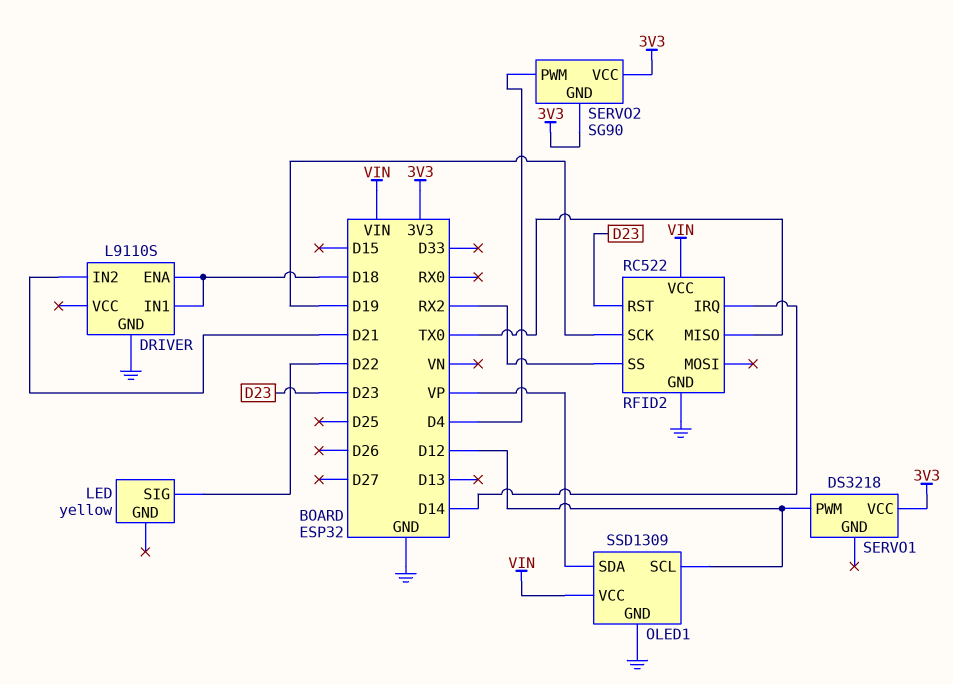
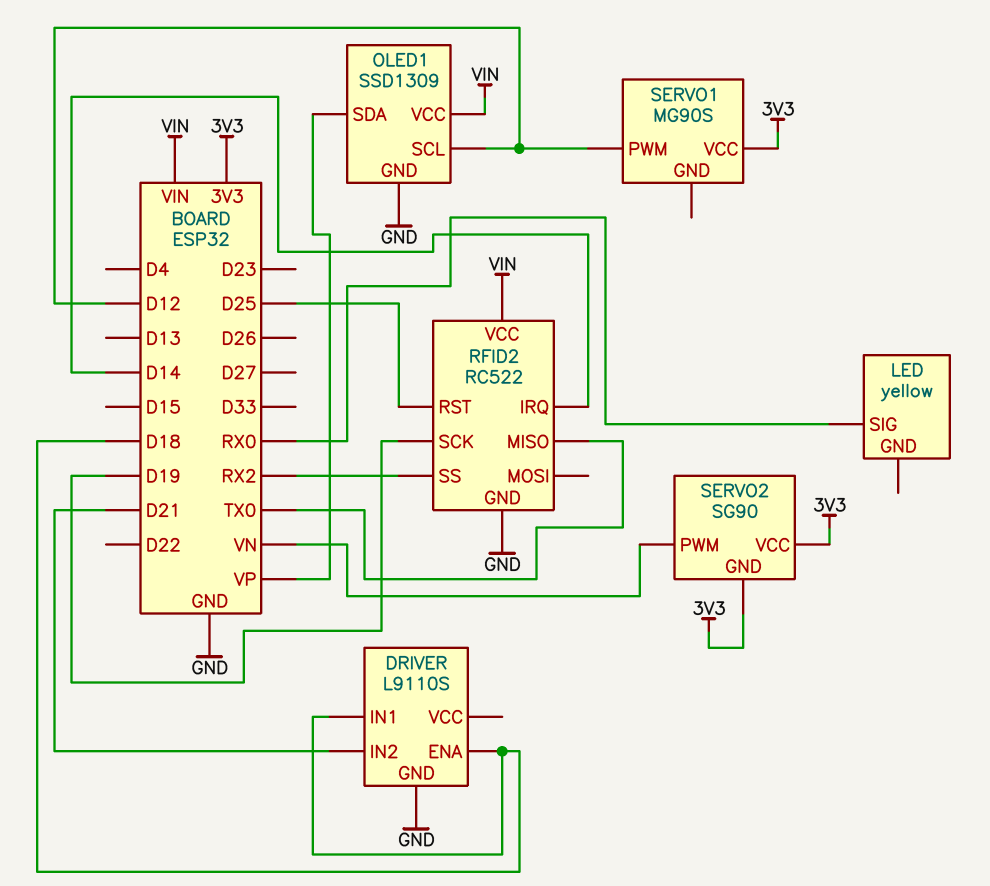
LED pin SIG: D22 -> RX0
RFID2 pin RST: D23 -> D25
SERVO1: DS3218 -> MG90S
SERVO2 pin PWM: D4 -> VN

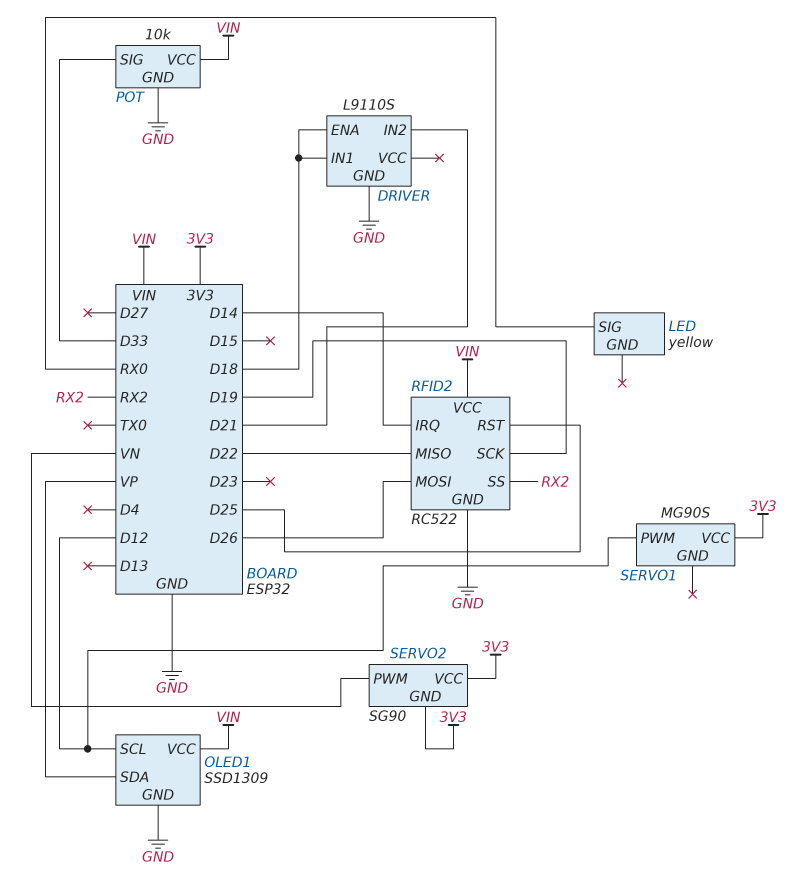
POT: none -> 10k
POT pin GND: none -> GND
POT pin SIG: none -> D33
POT pin VCC: none -> VIN
RFID2 pin MISO: TX0 -> D22
RFID2 pin MOSI: none -> D26

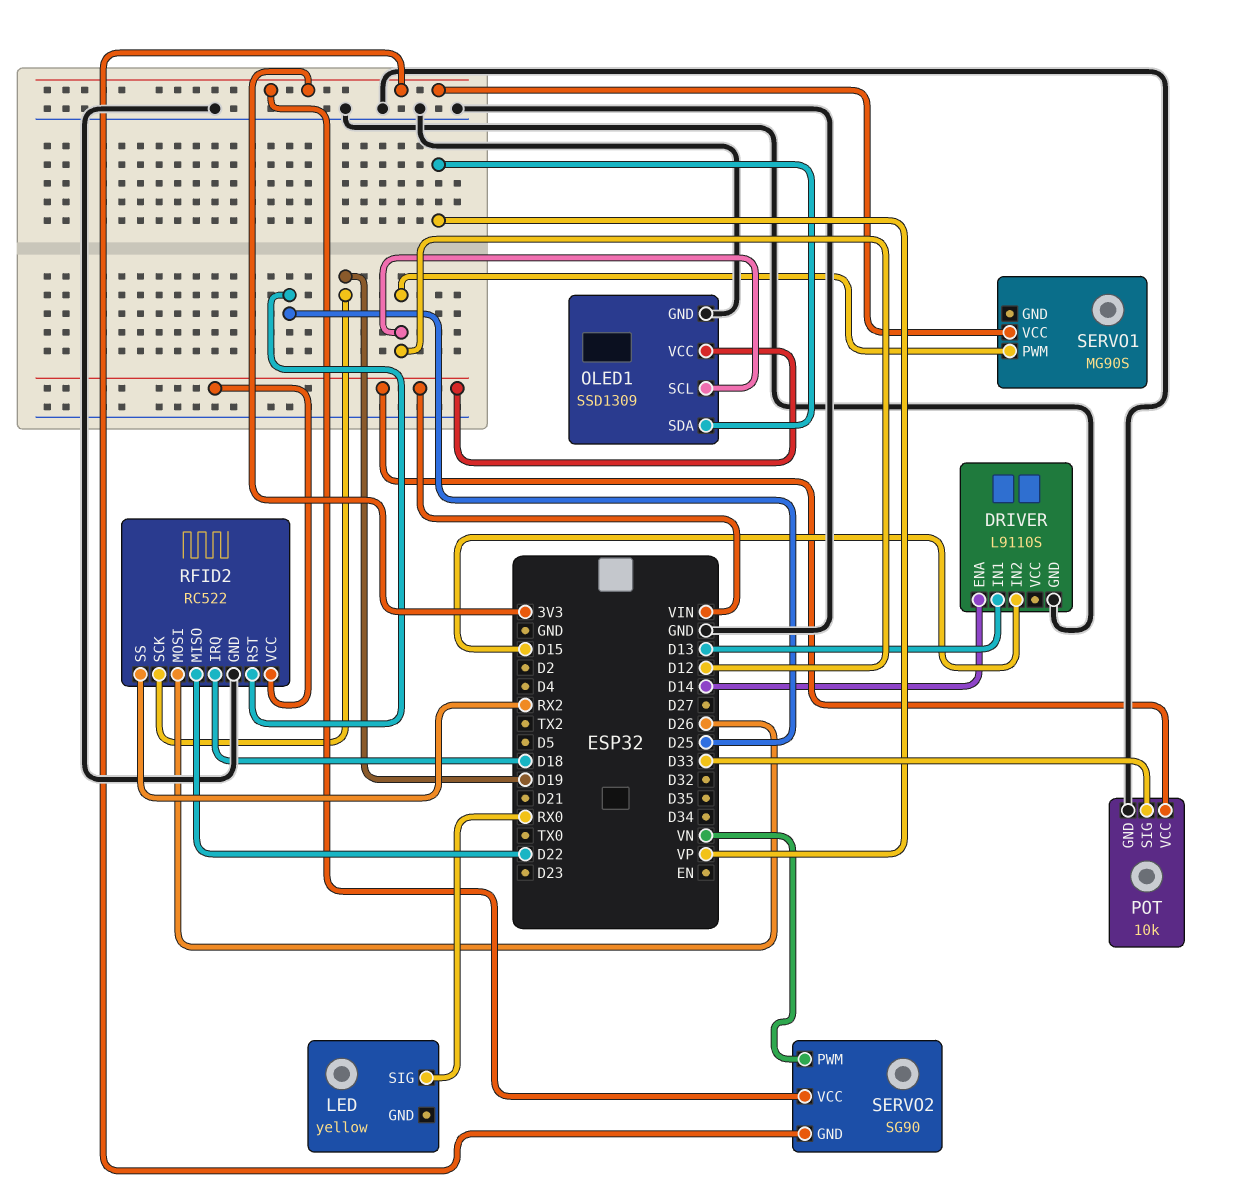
DRIVER pin ENA: D18 -> D14
DRIVER pin IN1: D18 -> D13
DRIVER pin IN2: D21 -> D15
RFID2 pin IRQ: D14 -> D18

